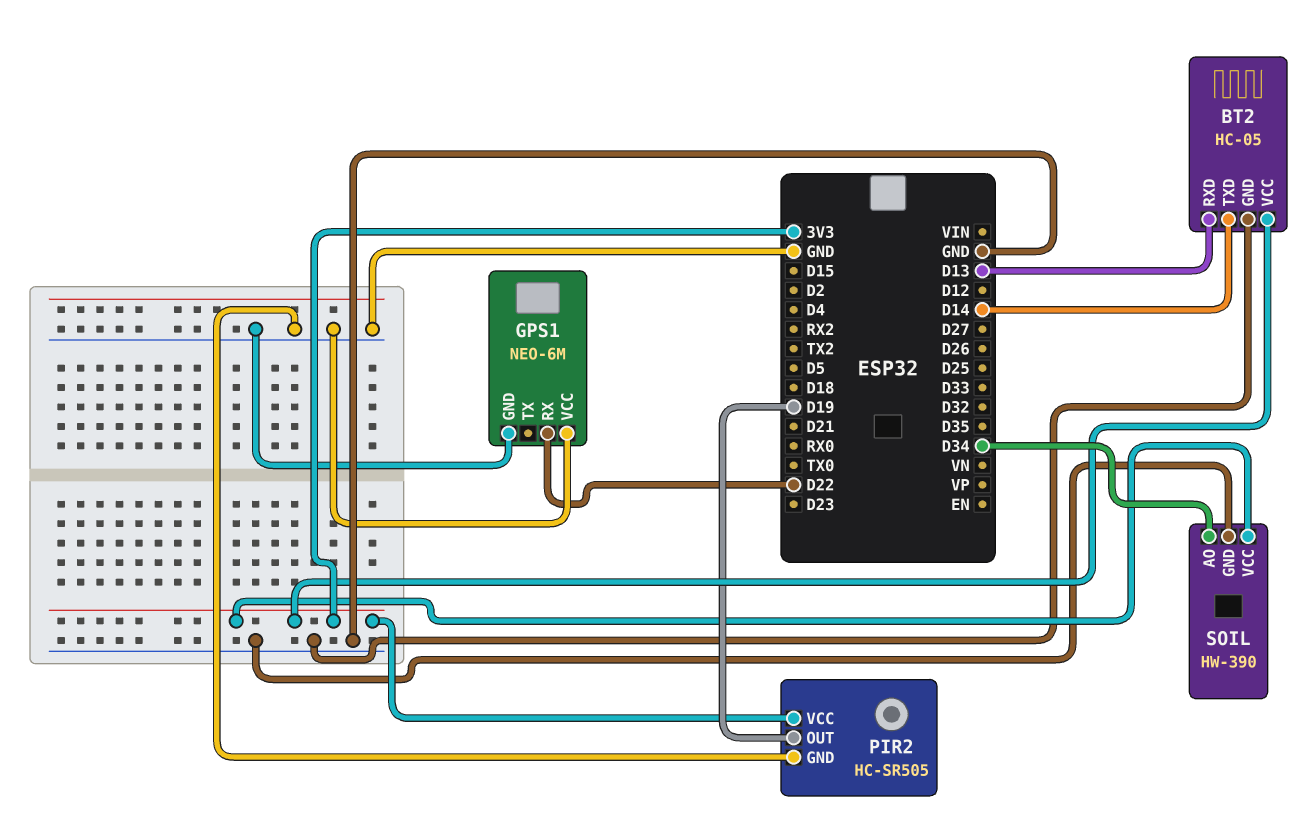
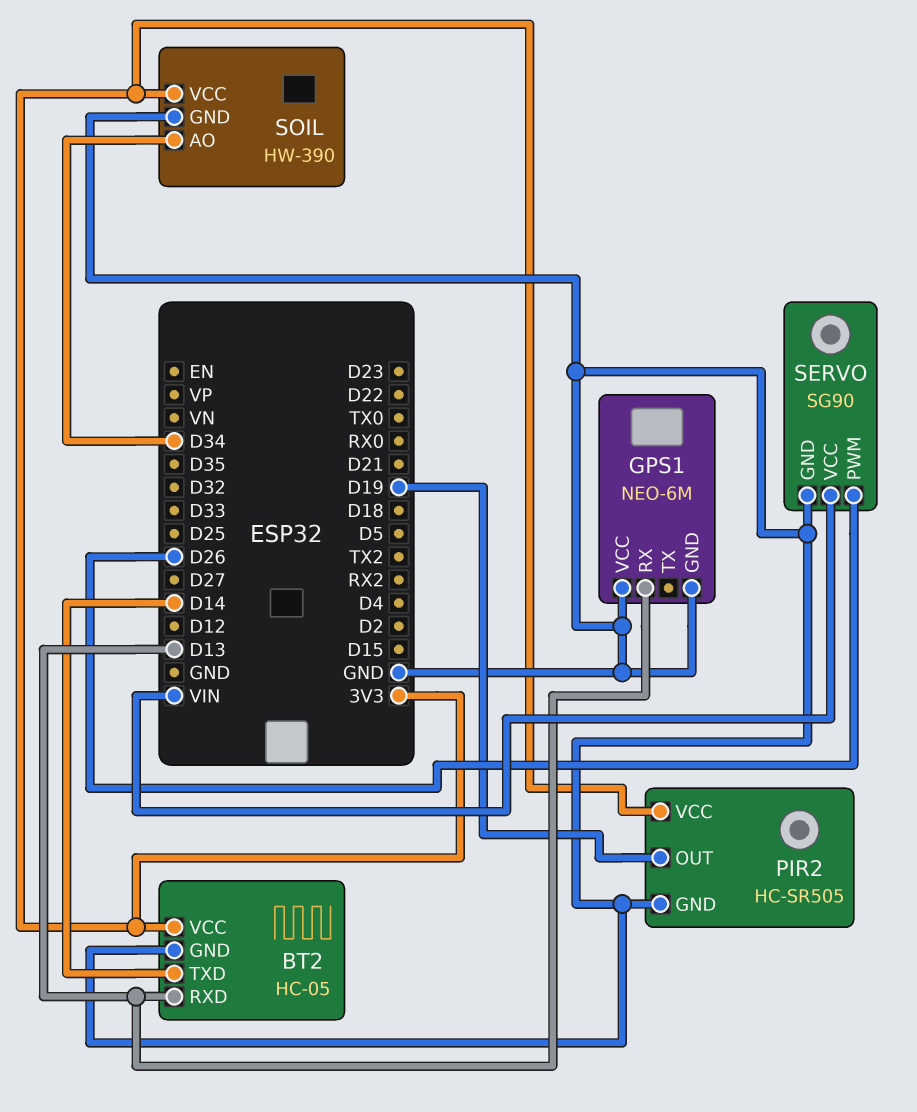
GPS1 pin RX: D22 -> D13
SERVO: none -> SG90
SERVO pin GND: none -> GND
SERVO pin PWM: none -> D26
SERVO pin VCC: none -> VIN

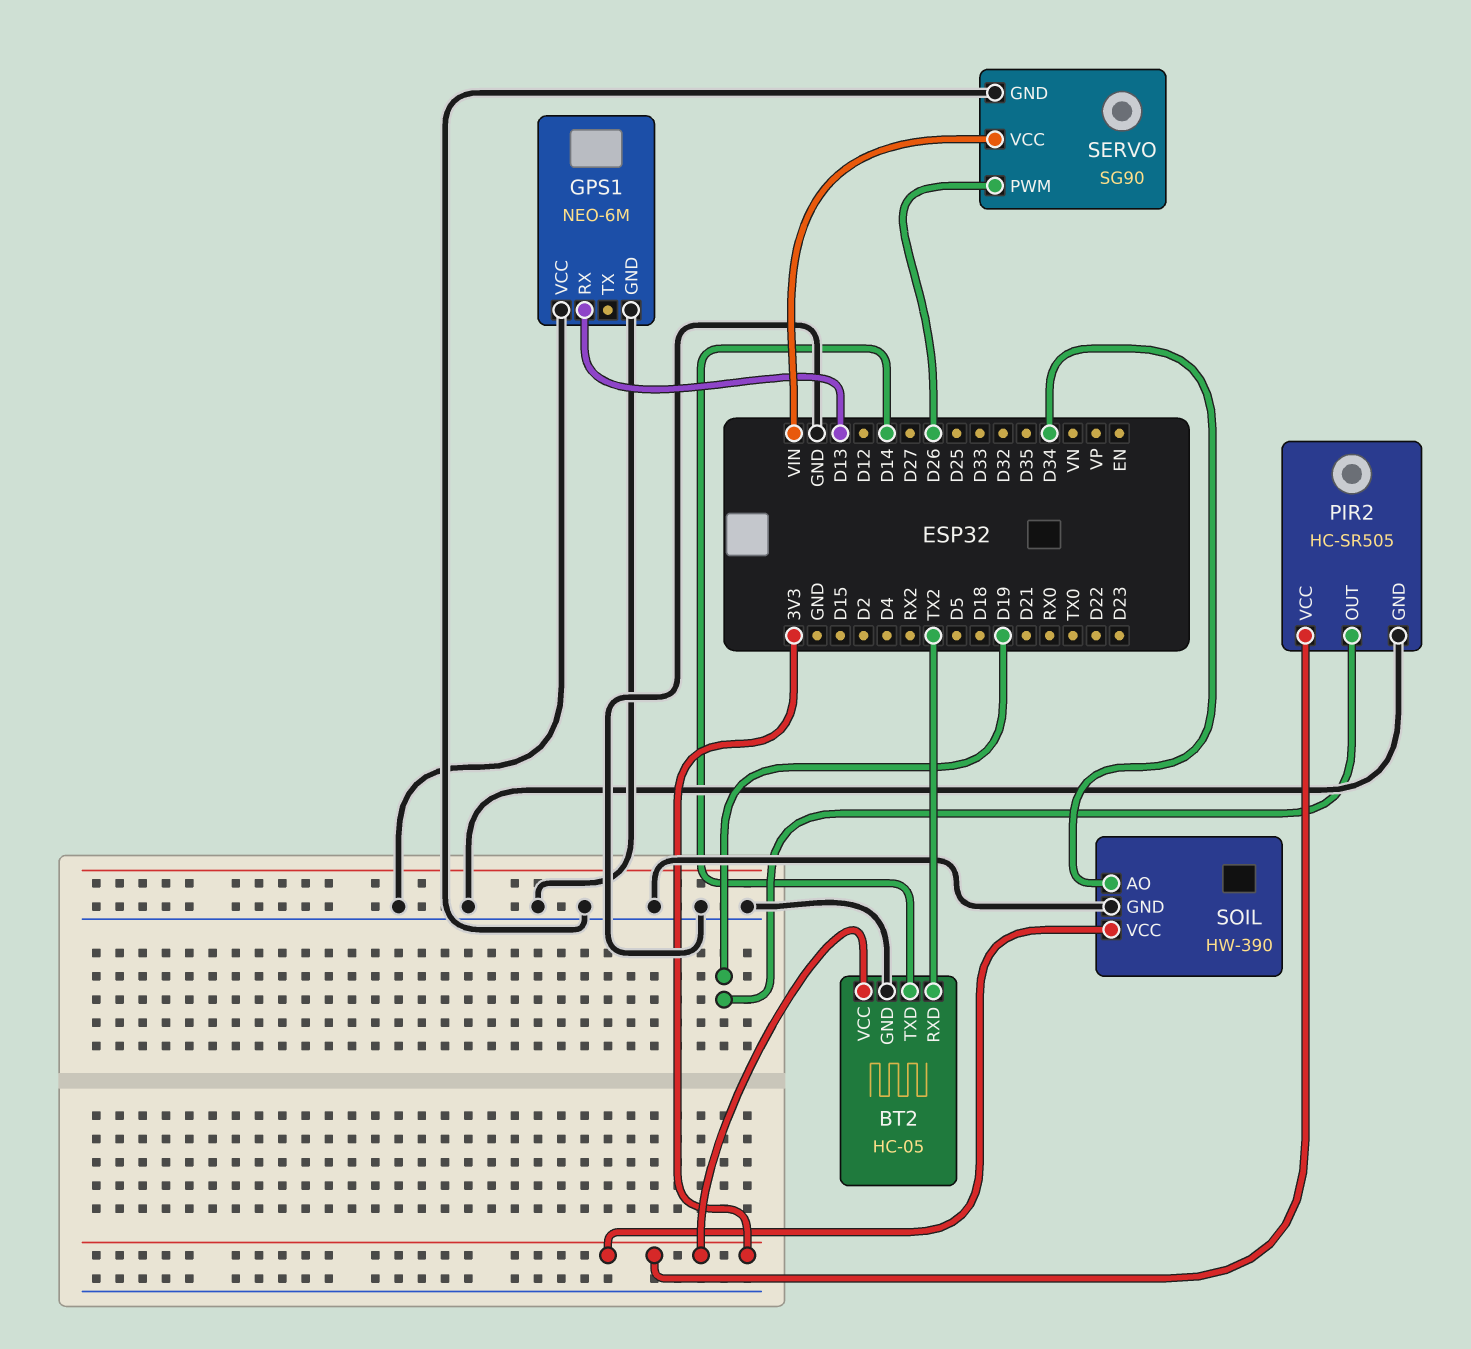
BT2 pin RXD: D13 -> TX2

